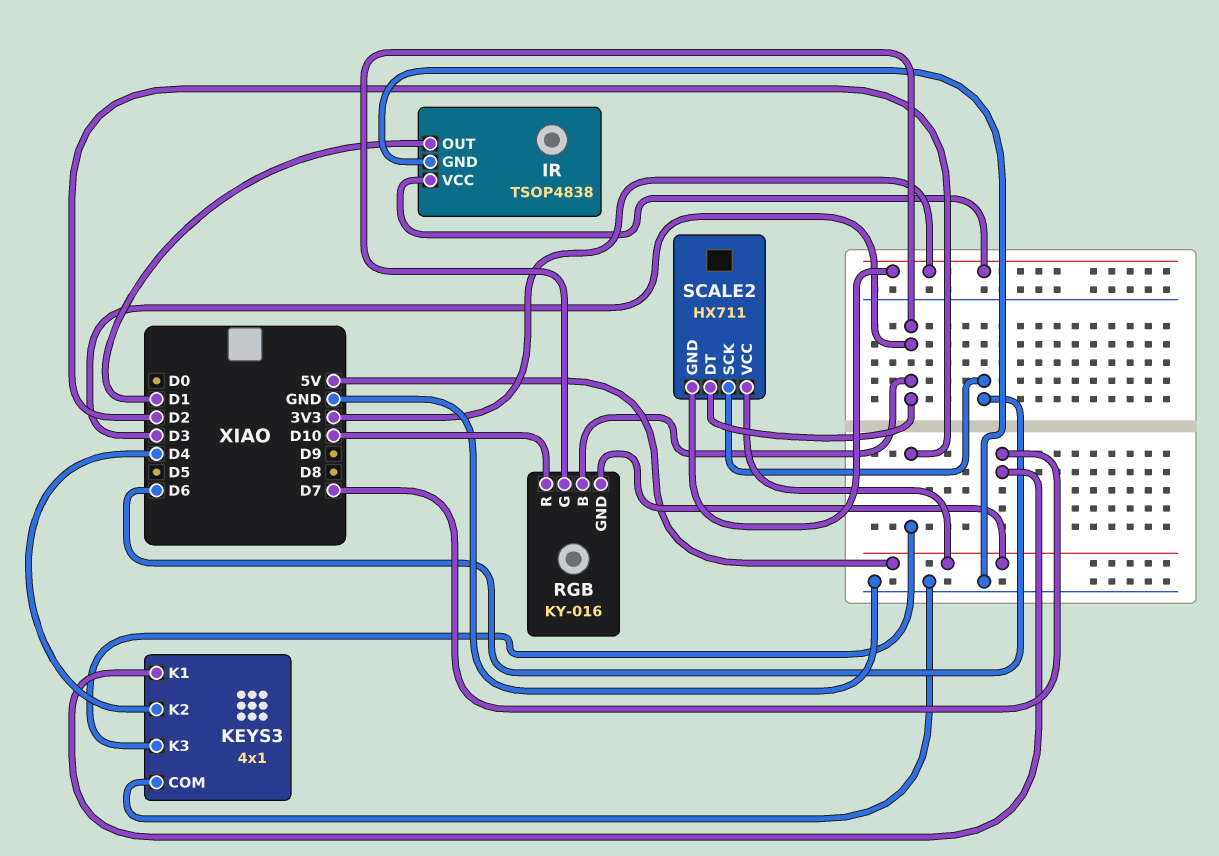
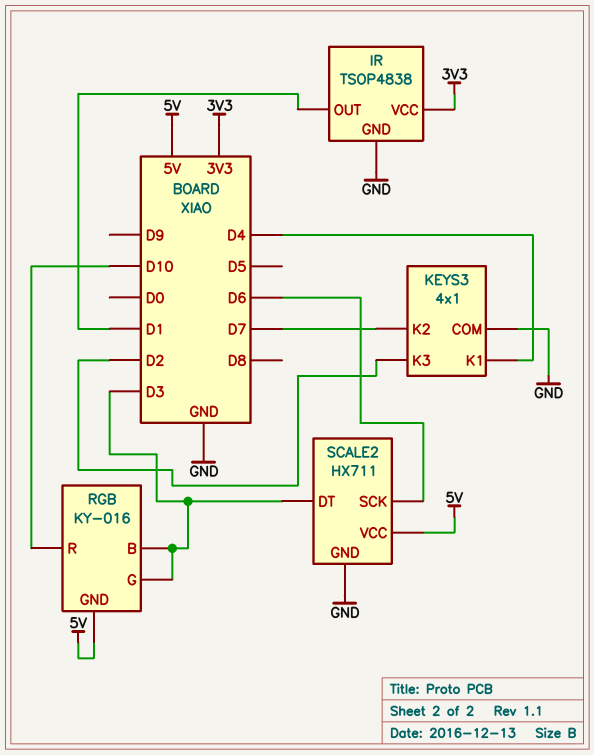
KEYS3 pin K1: D7 -> D4
KEYS3 pin K2: D4 -> D7
SCALE2 pin GND: 3V3 -> GND

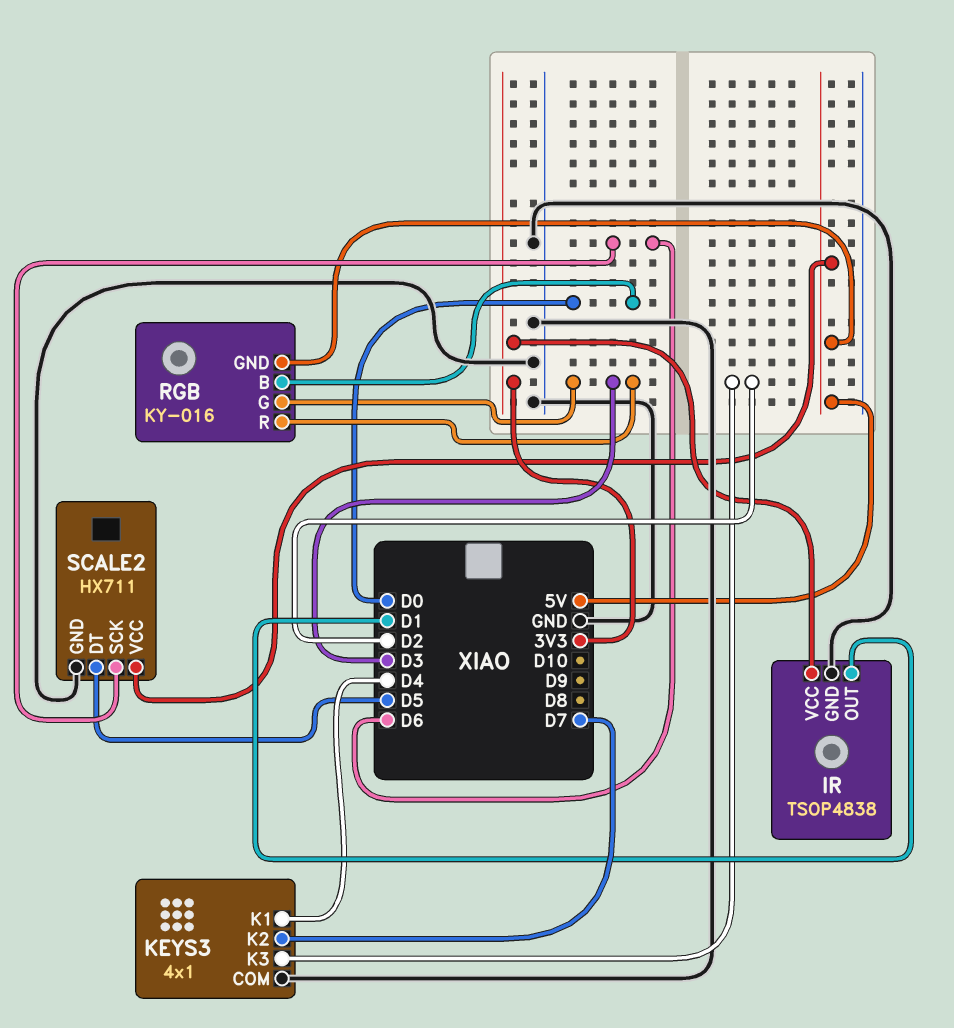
RGB pin B: D3 -> D0
RGB pin R: D10 -> D3
SCALE2 pin DT: D3 -> D5

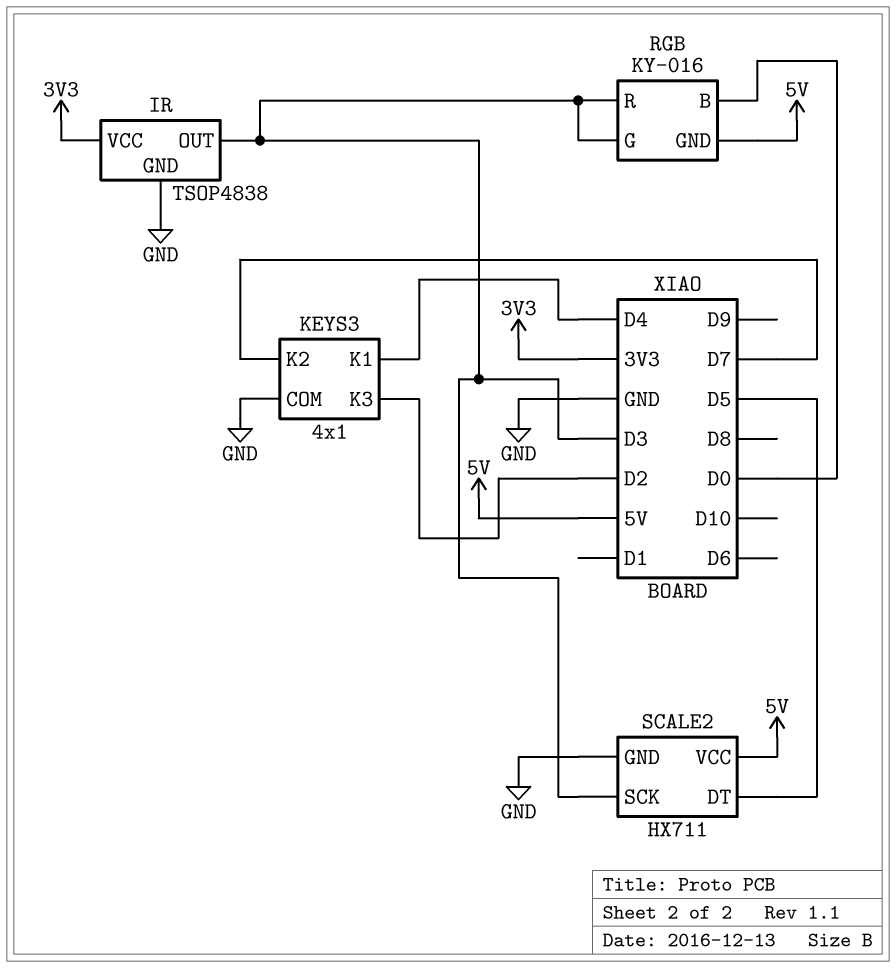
IR pin OUT: D1 -> D3
SCALE2 pin SCK: D6 -> D3

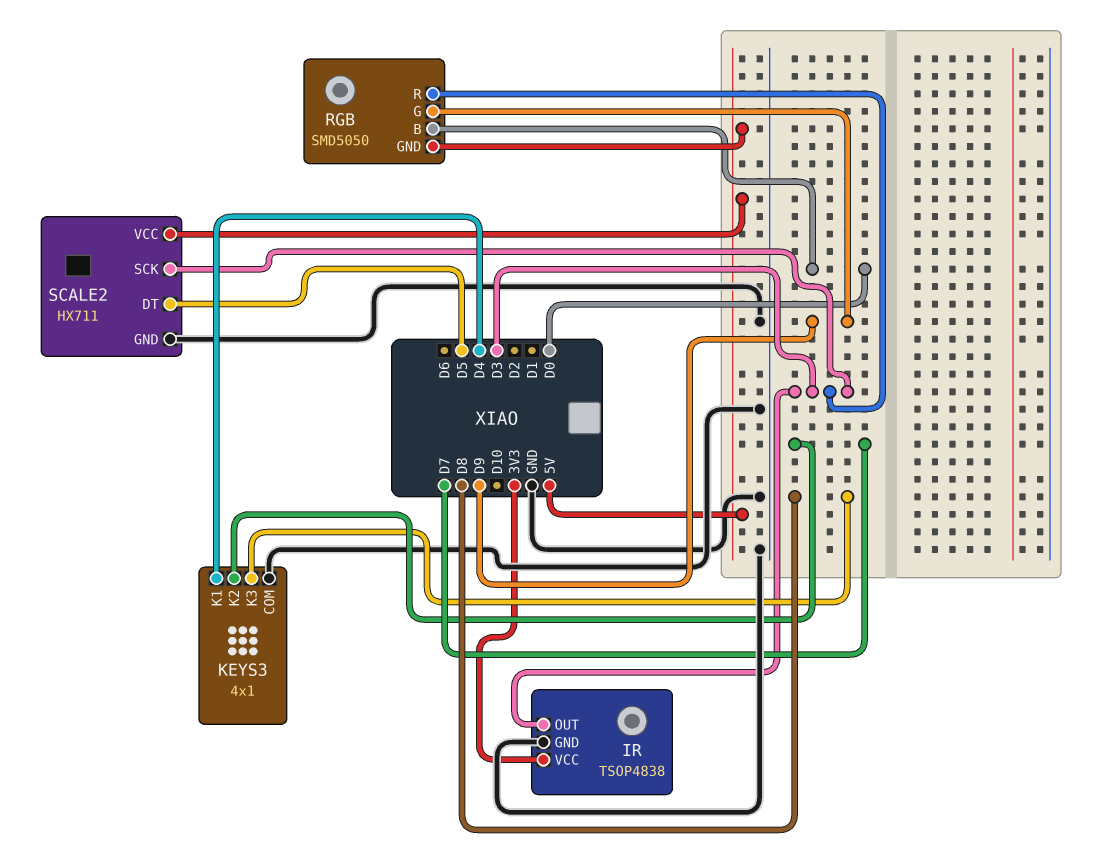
KEYS3 pin K3: D2 -> D8
RGB: KY-016 -> SMD5050
RGB pin G: D3 -> D9

